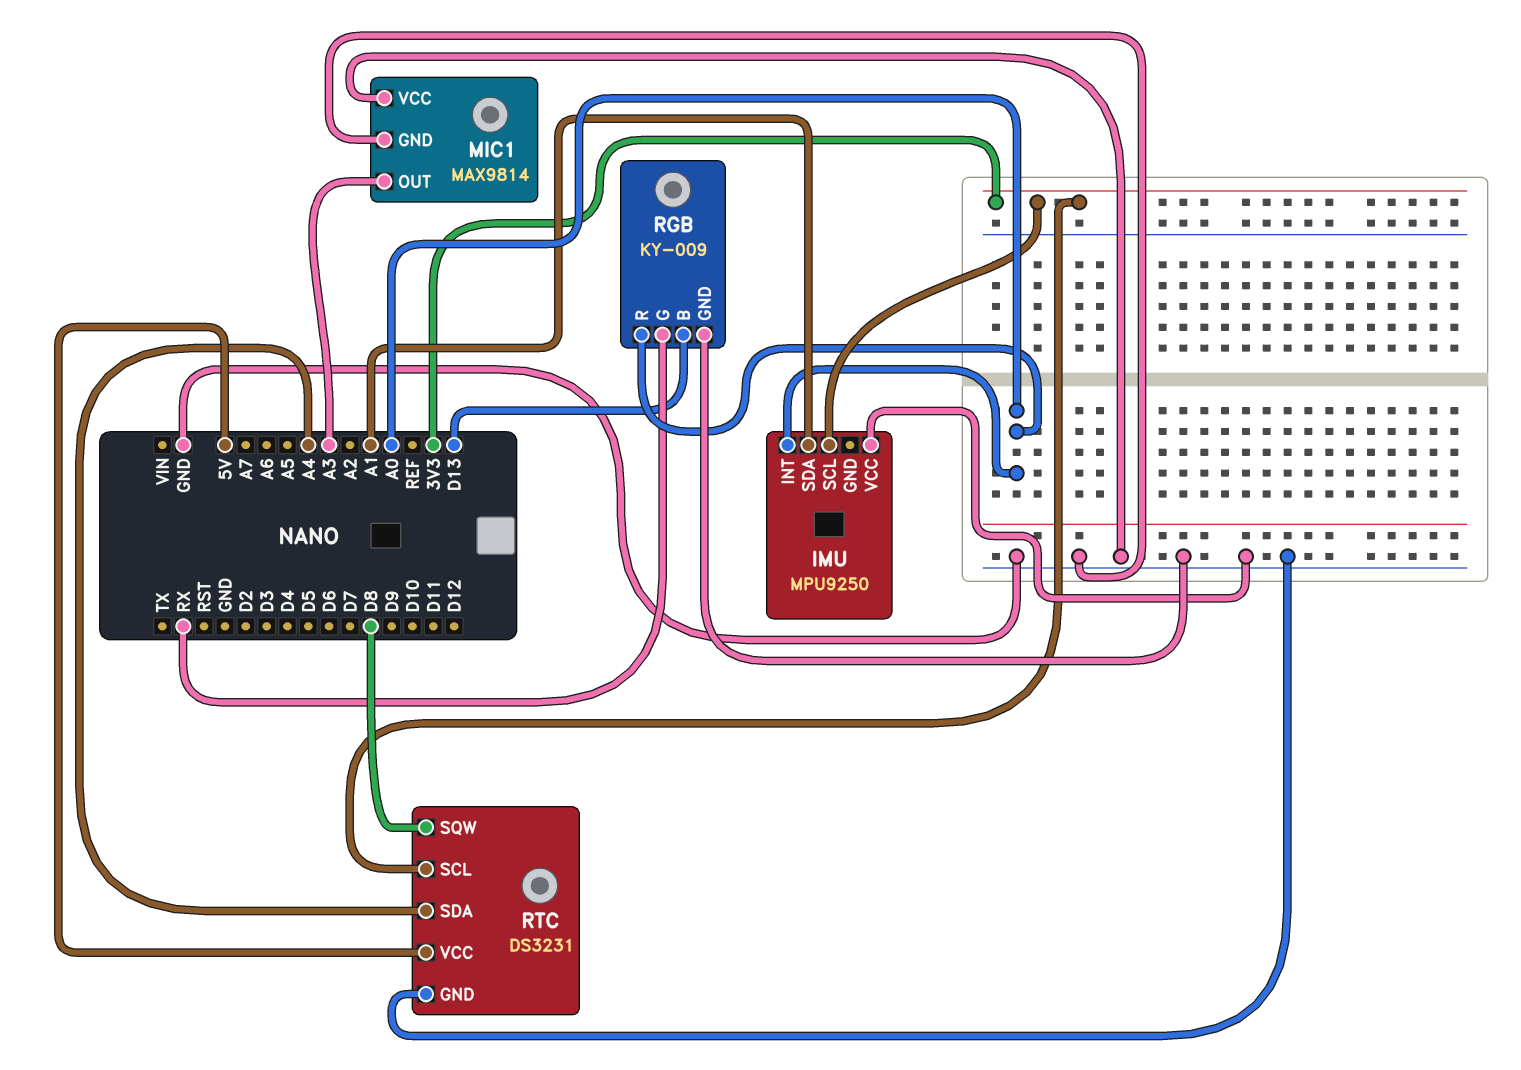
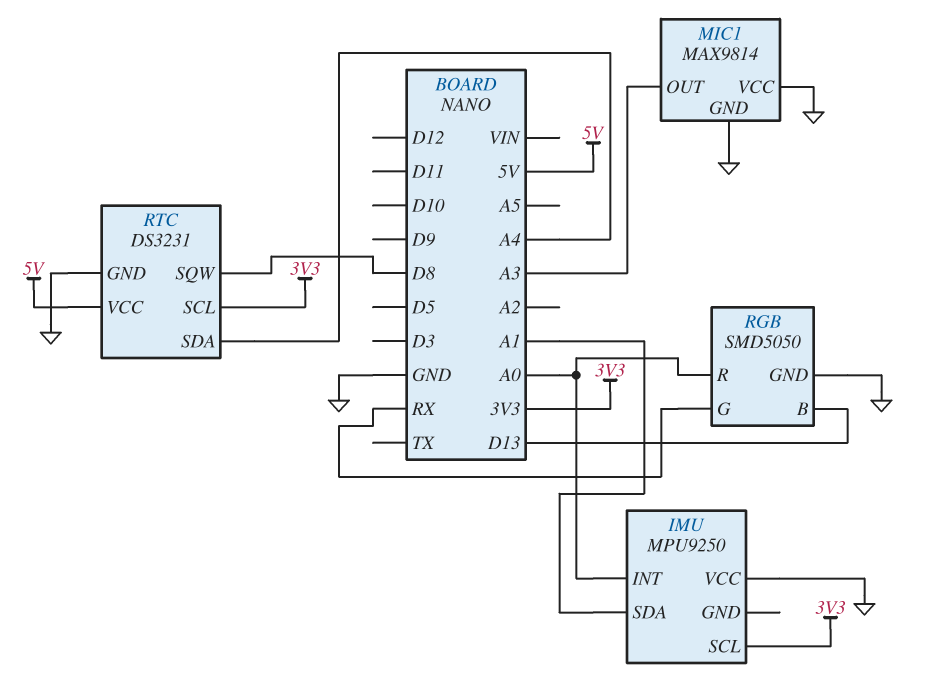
RGB: KY-009 -> SMD5050

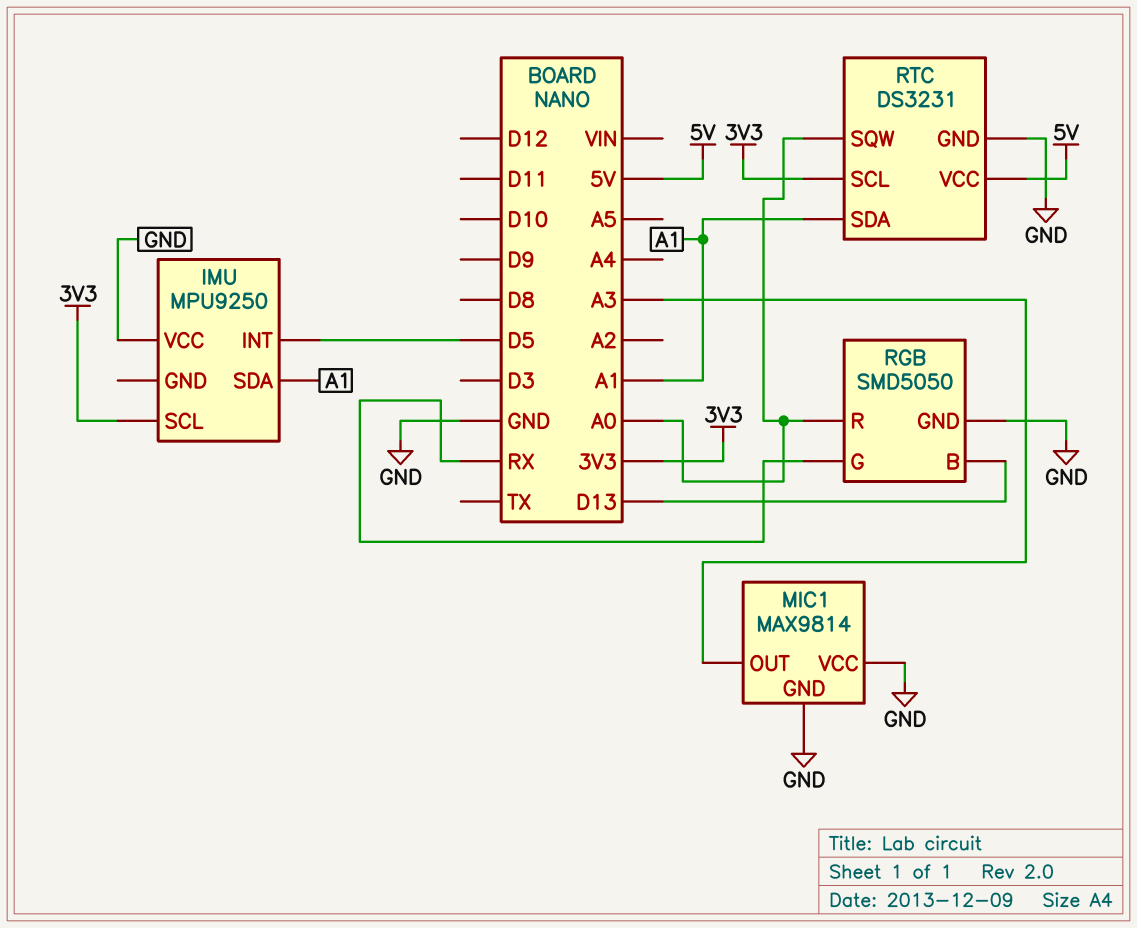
IMU pin INT: A0 -> D5
RTC pin SDA: A4 -> A1
RTC pin SQW: D8 -> A0

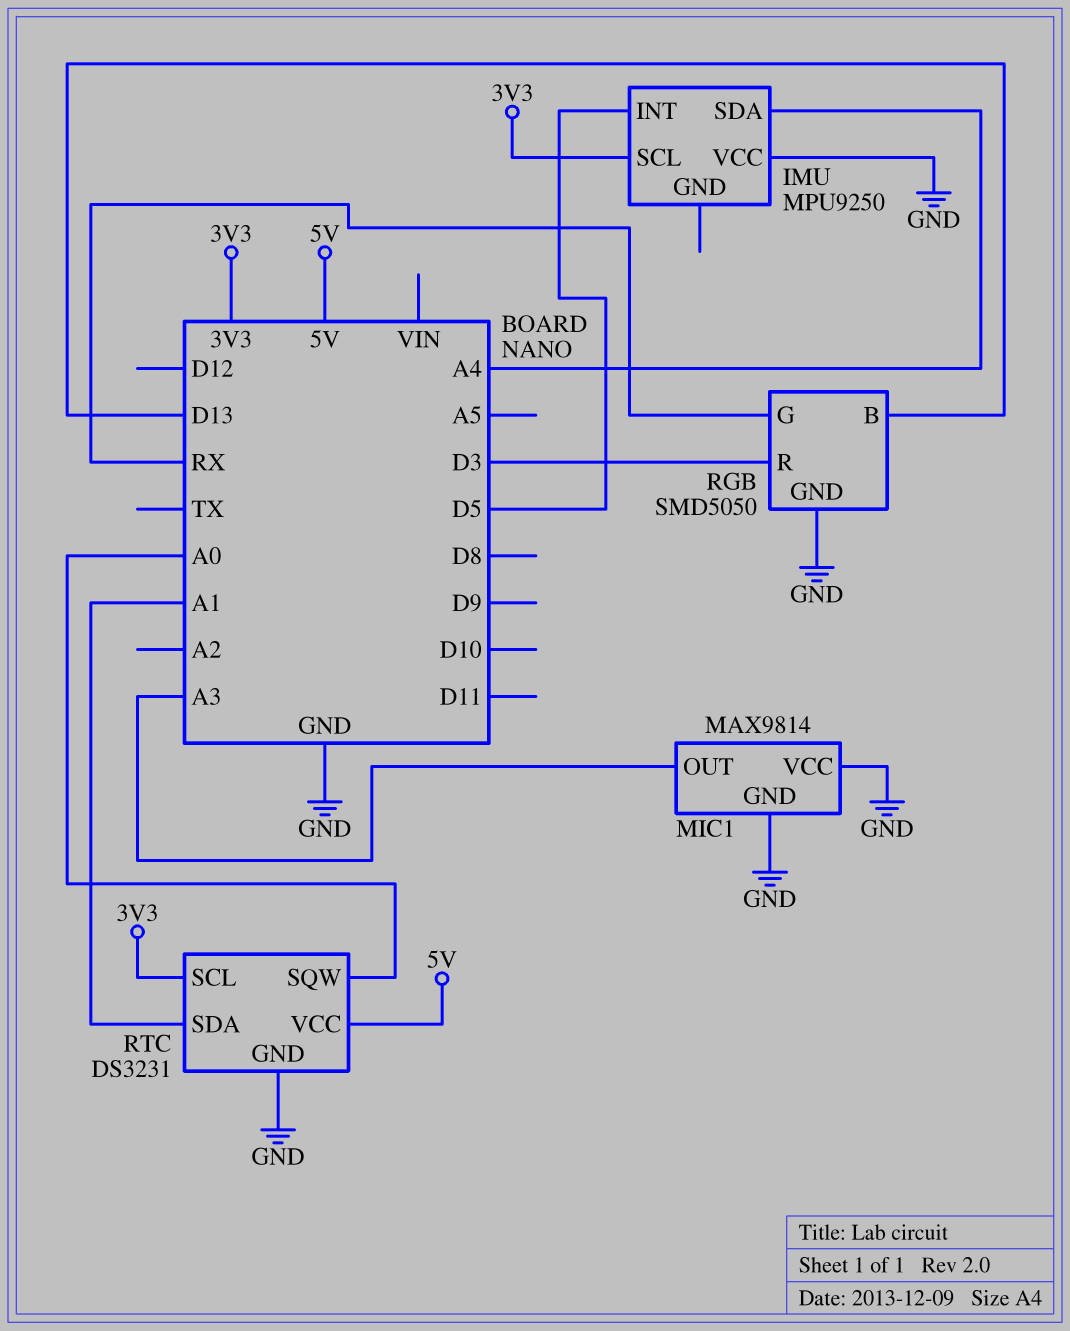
IMU pin SDA: A1 -> A4
RGB pin R: A0 -> D3

